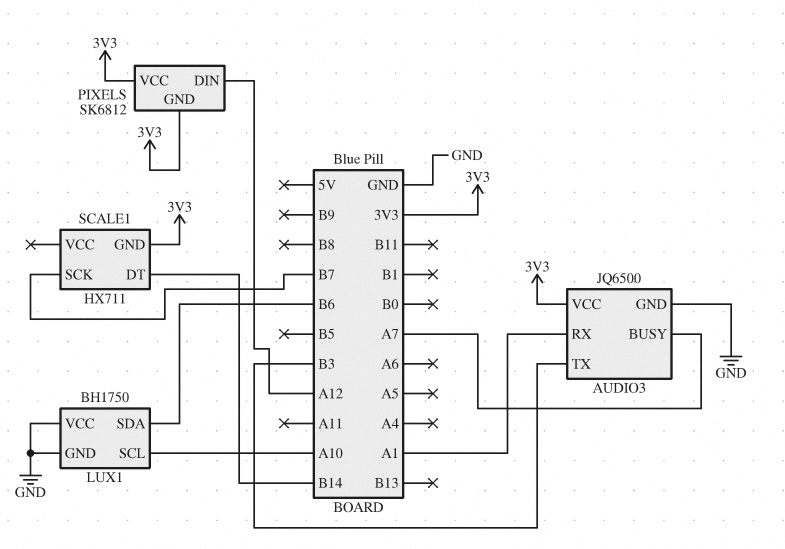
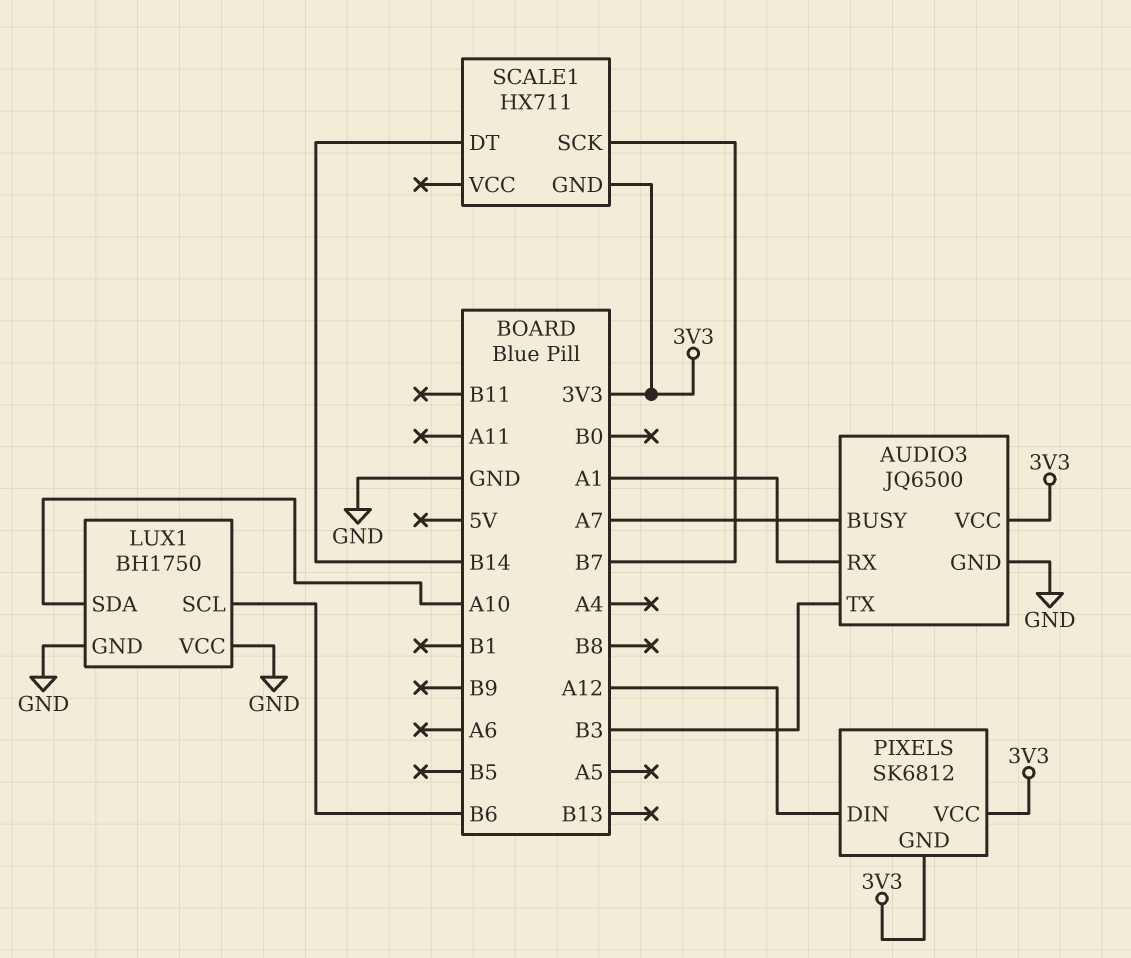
LUX1 pin SCL: A10 -> B6
LUX1 pin SDA: B6 -> A10

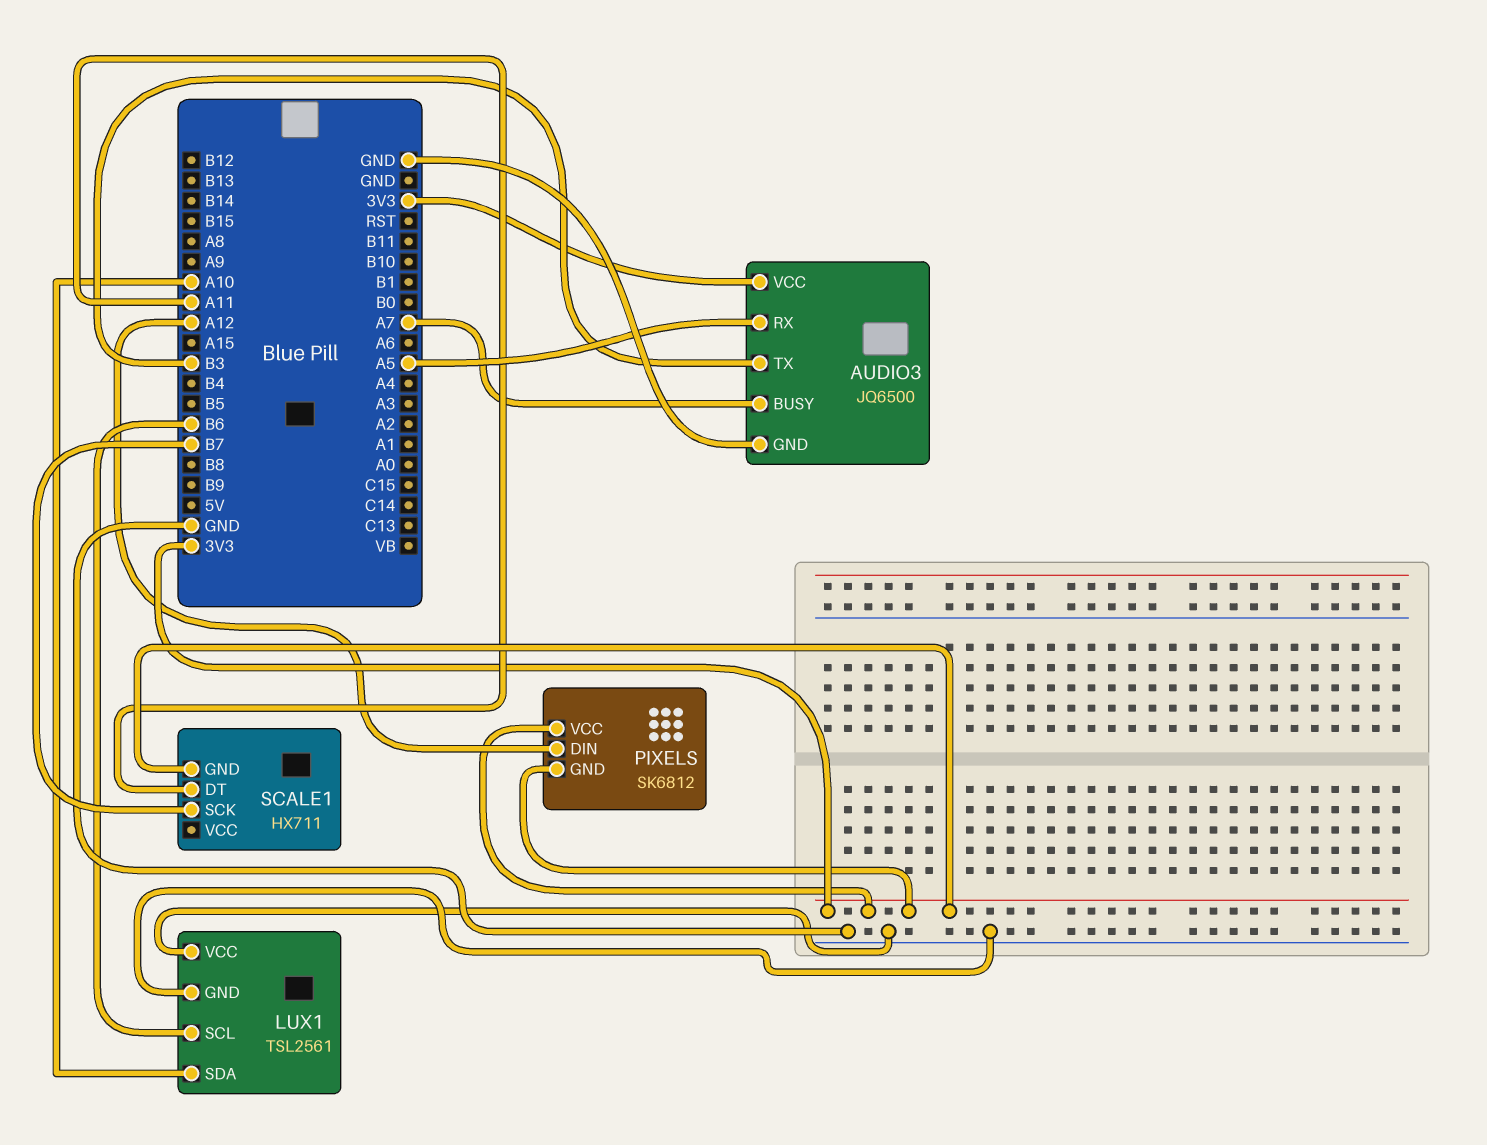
AUDIO3 pin RX: A1 -> A5
LUX1: BH1750 -> TSL2561
SCALE1 pin DT: B14 -> A11

